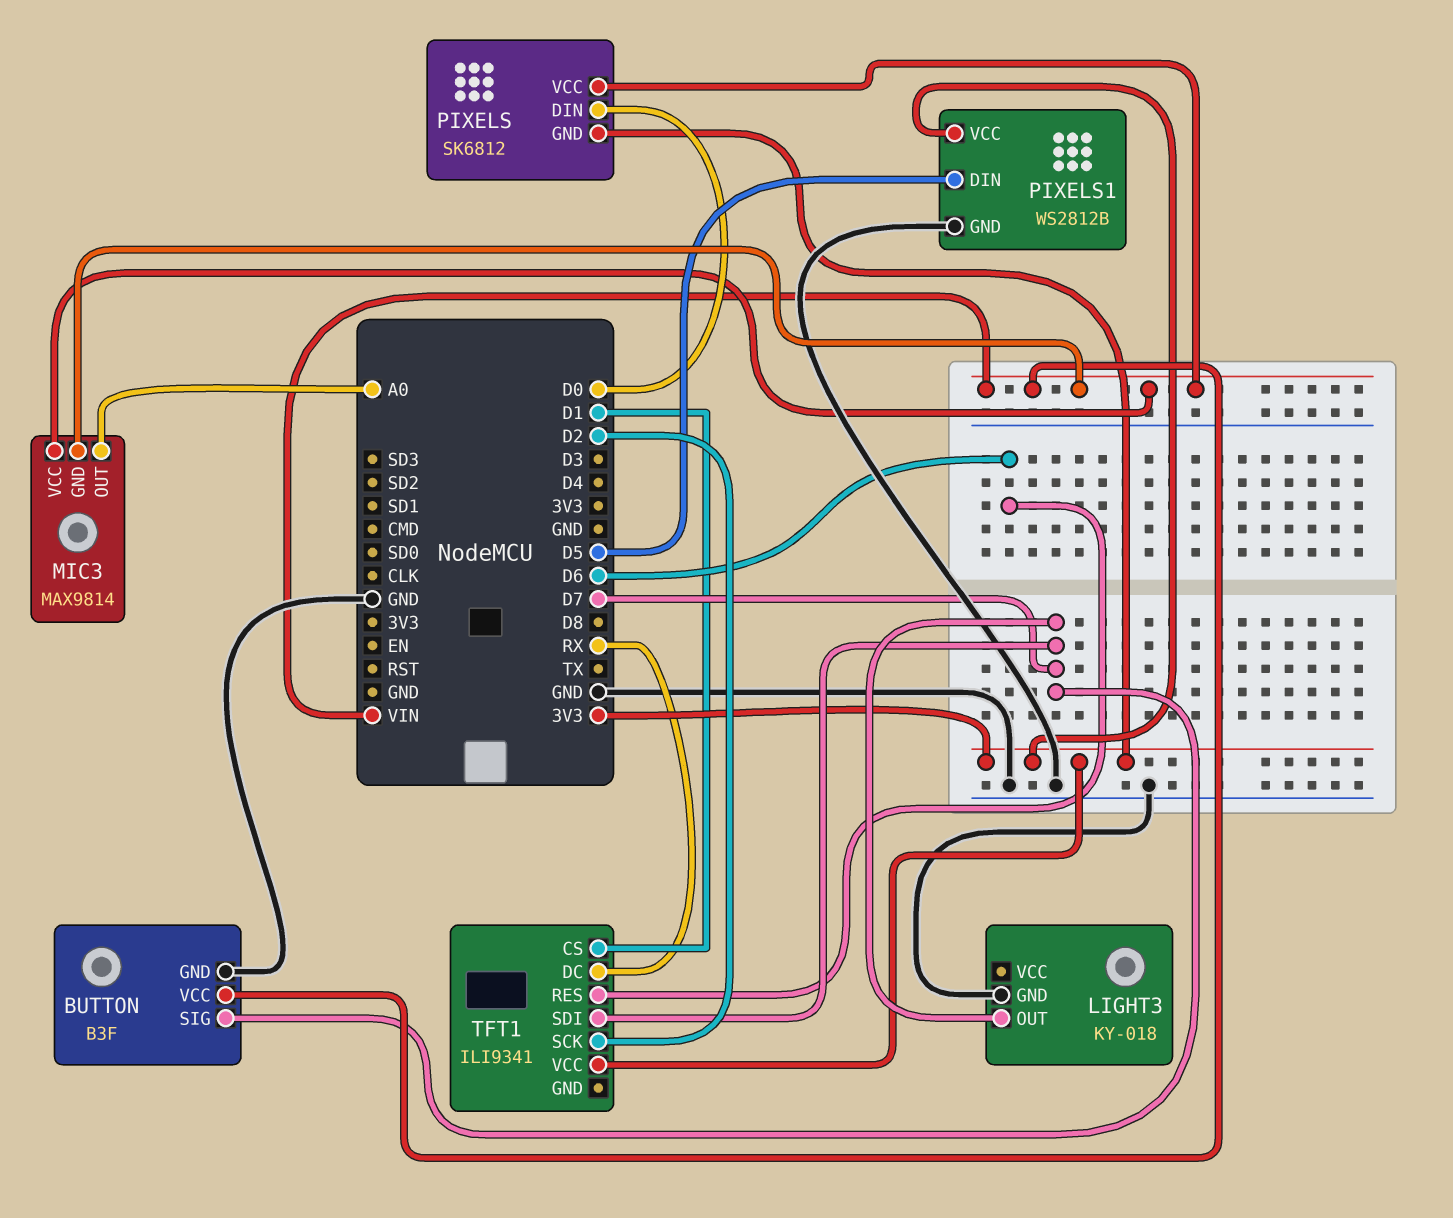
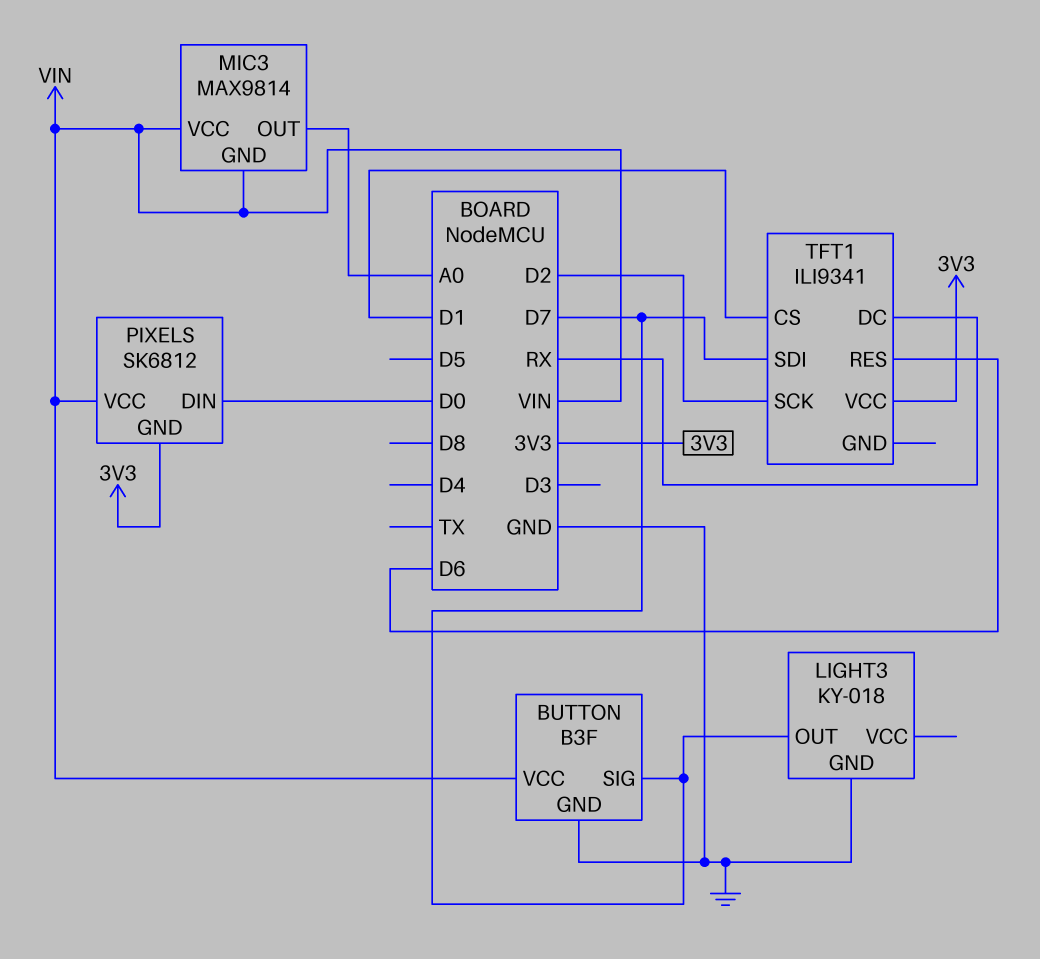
PIXELS1: WS2812B -> none
PIXELS1 pin DIN: D5 -> none
PIXELS1 pin GND: GND -> none
PIXELS1 pin VCC: 3V3 -> none

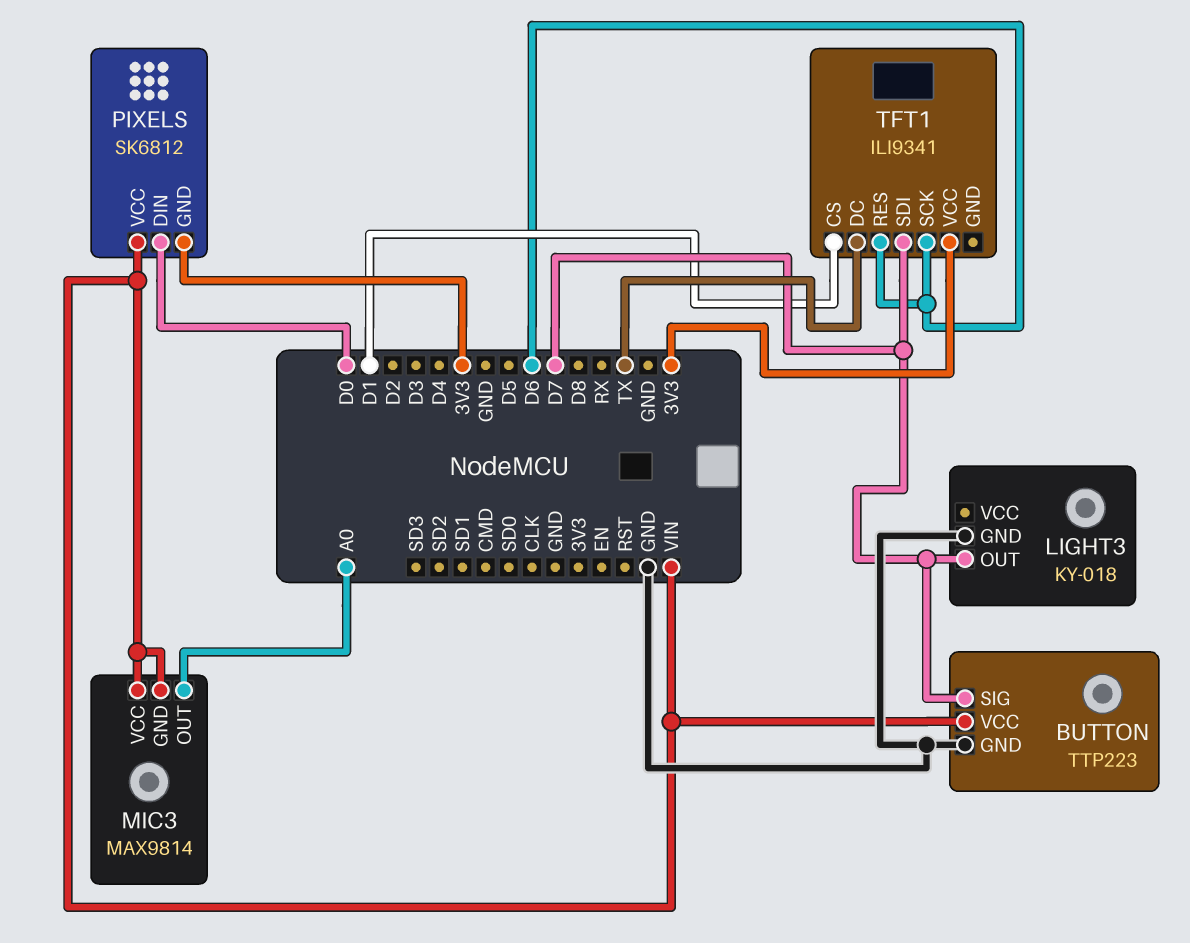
BUTTON: B3F -> TTP223
TFT1 pin DC: RX -> TX
TFT1 pin SCK: D2 -> D6

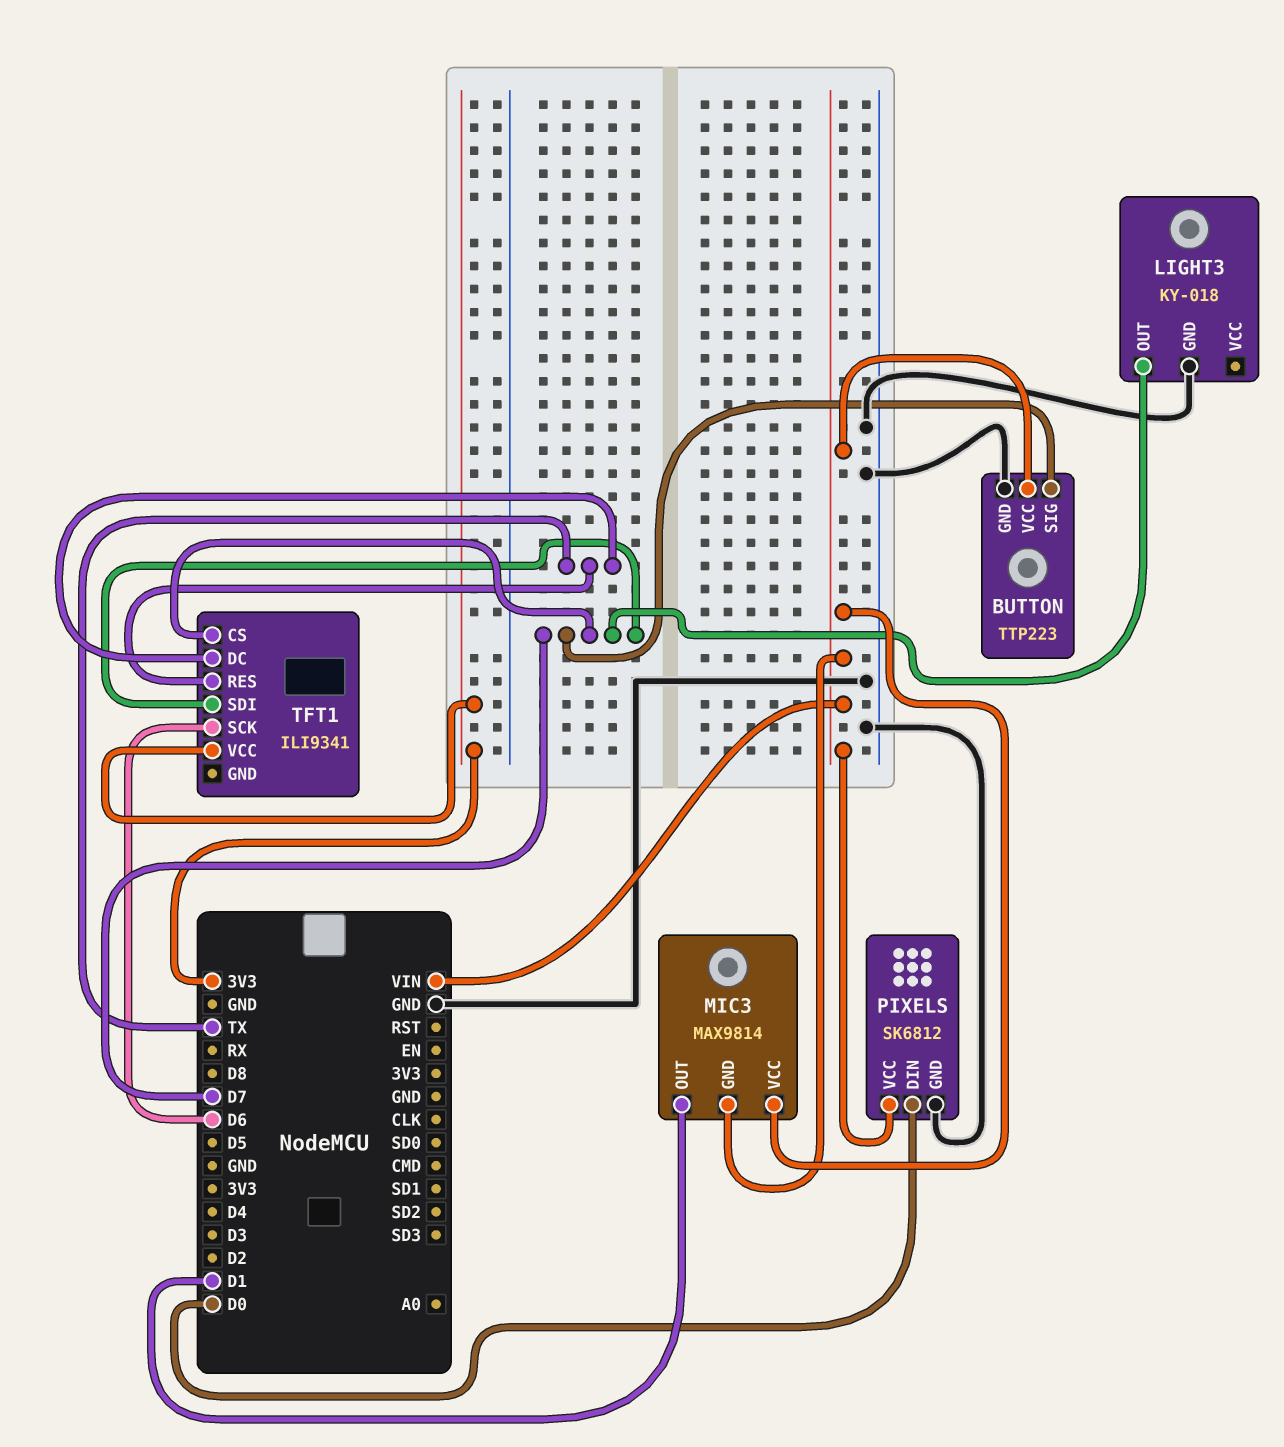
MIC3 pin OUT: A0 -> D1
PIXELS pin GND: 3V3 -> GND
TFT1 pin CS: D1 -> D7
TFT1 pin RES: D6 -> TX

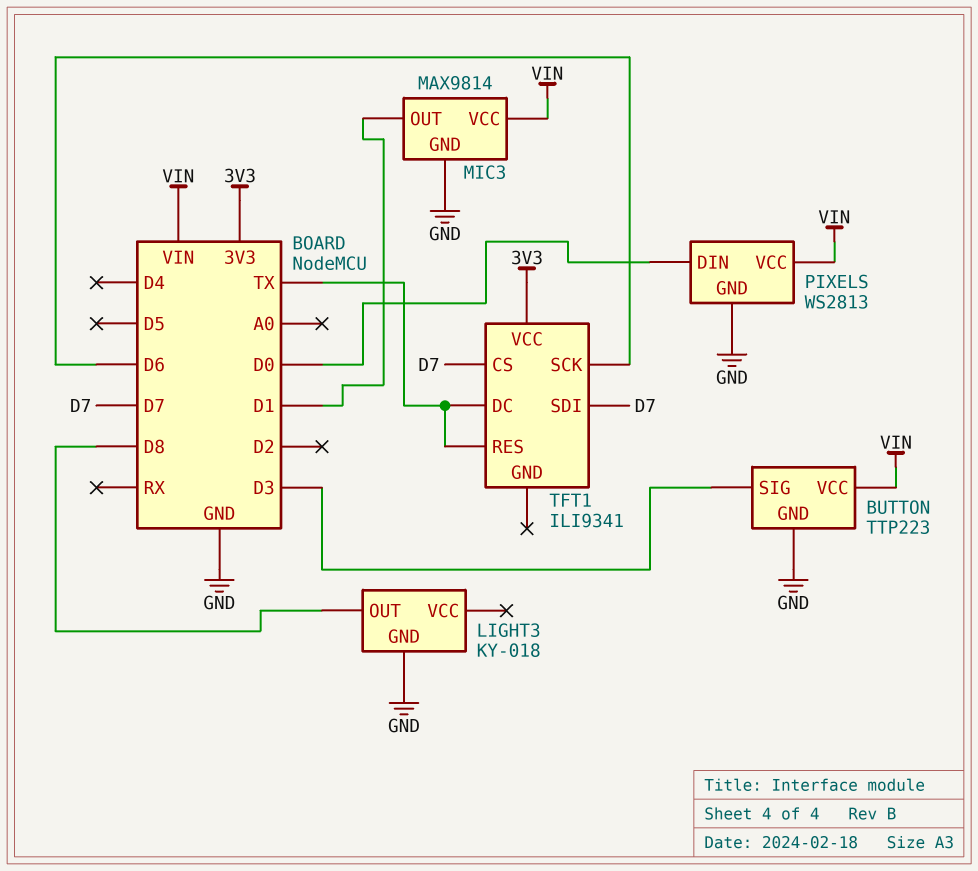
BUTTON pin SIG: D7 -> D3
LIGHT3 pin OUT: D7 -> D8
MIC3 pin GND: VIN -> GND
PIXELS: SK6812 -> WS2813

